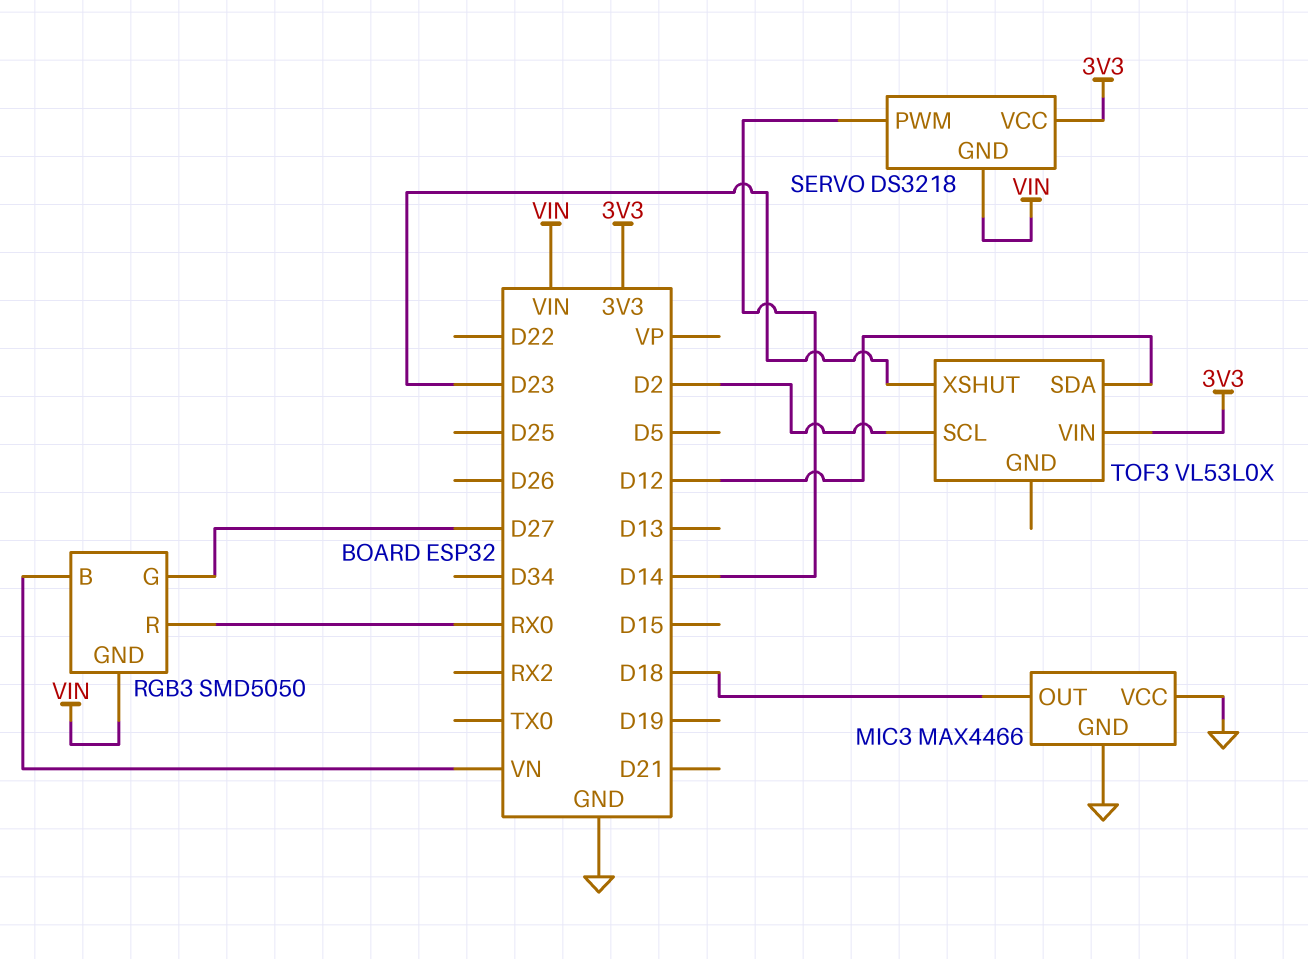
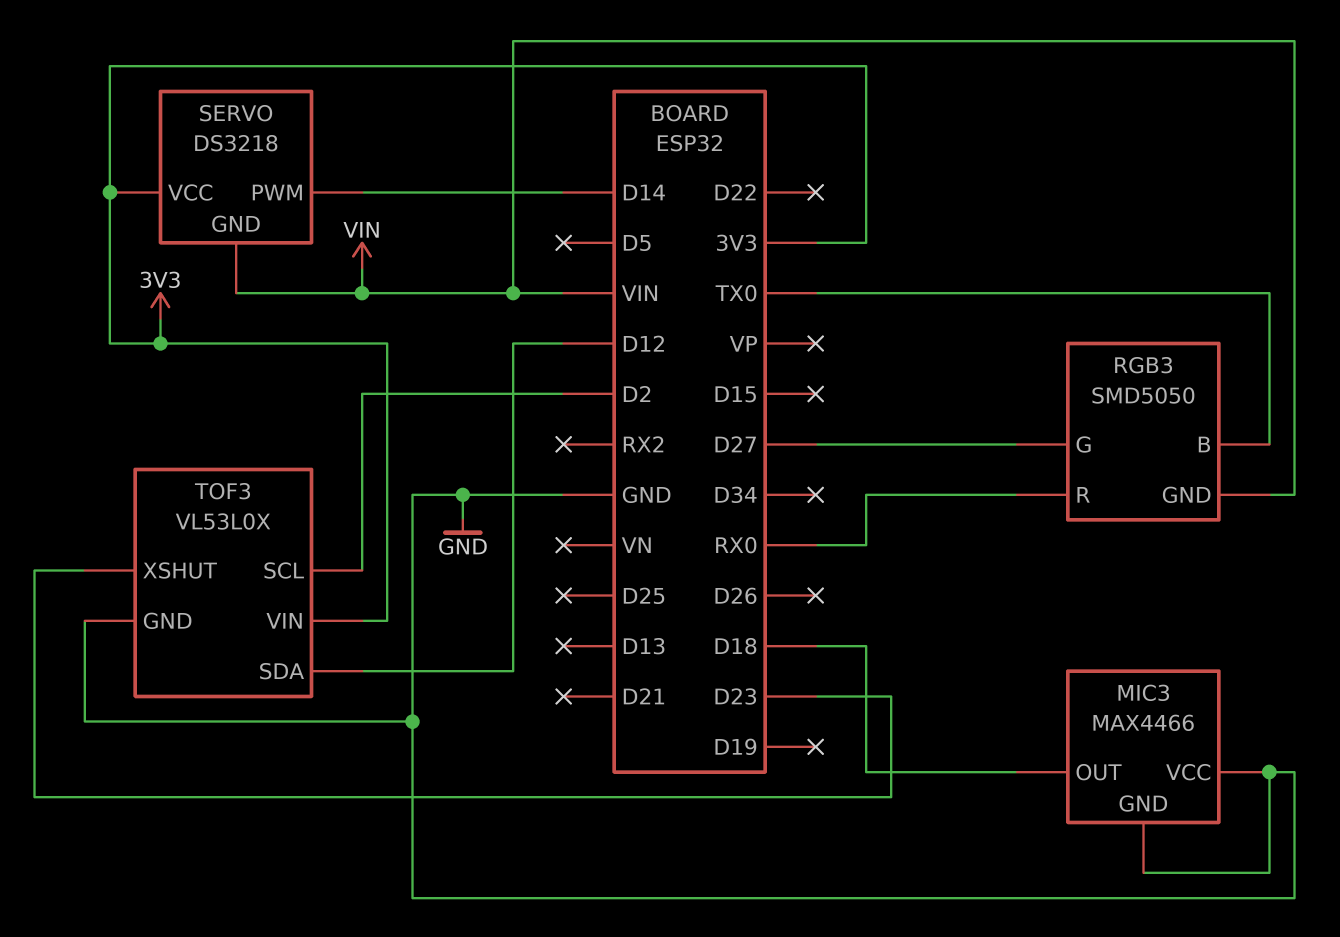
RGB3 pin B: VN -> TX0
TOF3 pin GND: none -> GND

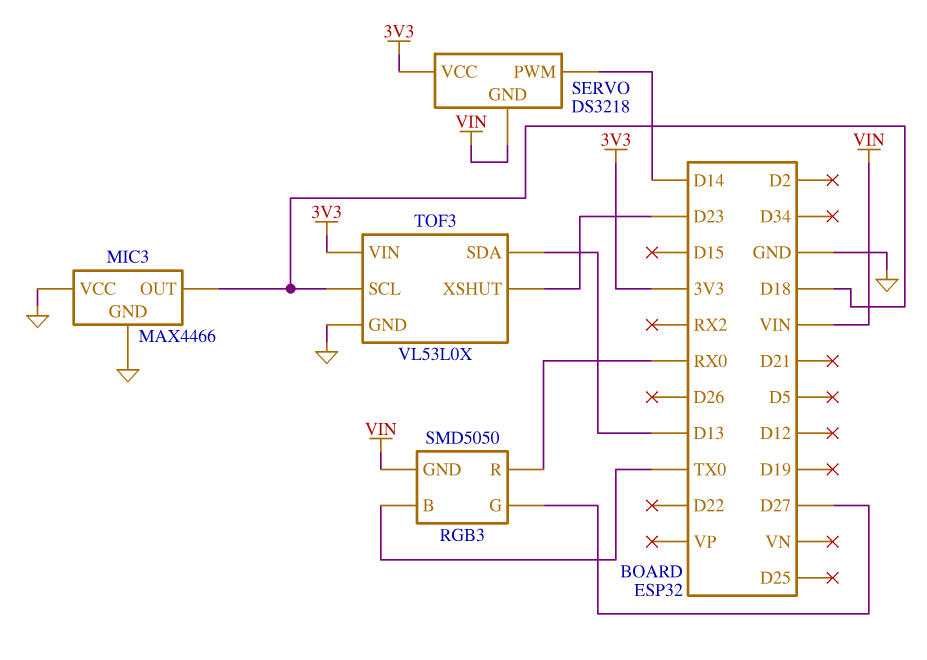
TOF3 pin SCL: D2 -> D18
TOF3 pin SDA: D12 -> D13

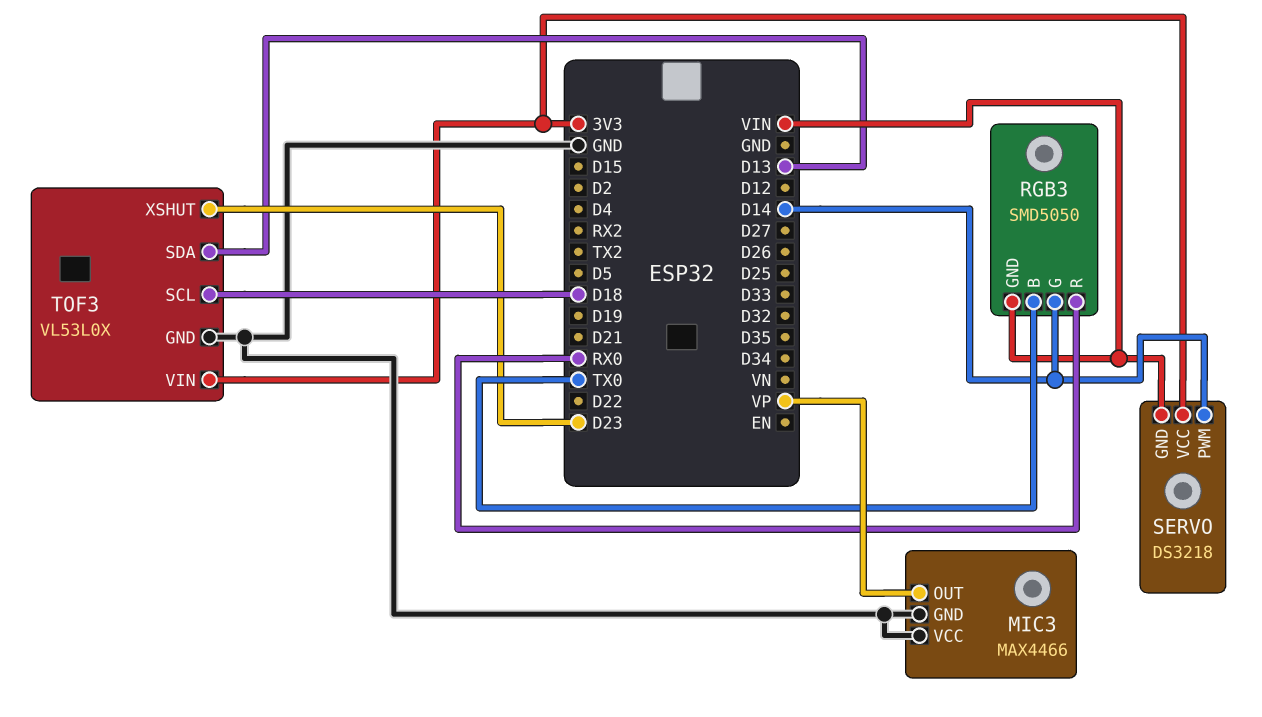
MIC3 pin OUT: D18 -> VP
RGB3 pin G: D27 -> D14

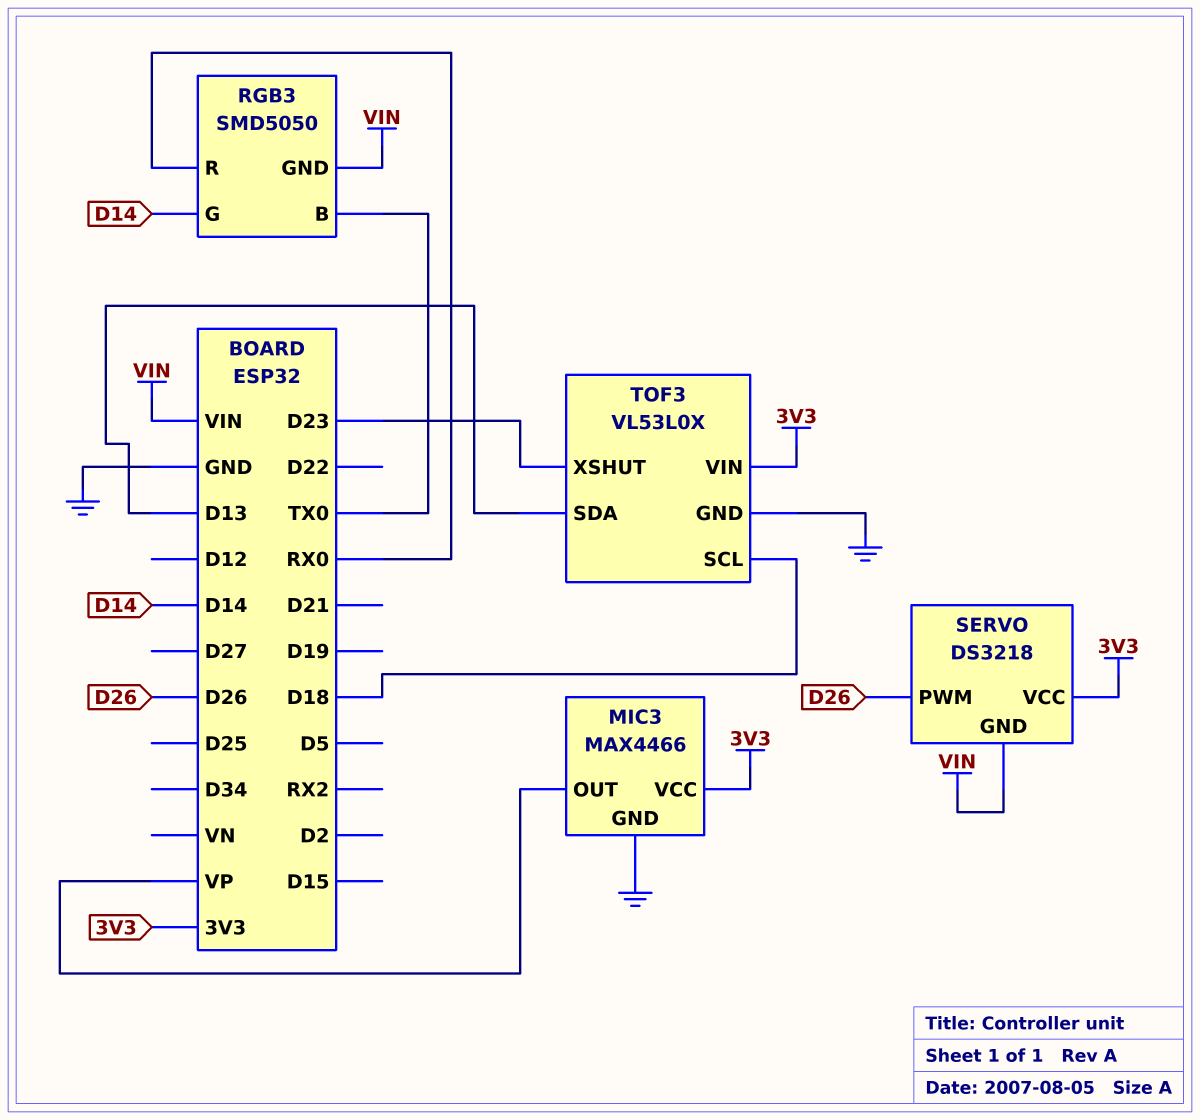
MIC3 pin VCC: GND -> 3V3
SERVO pin PWM: D14 -> D26

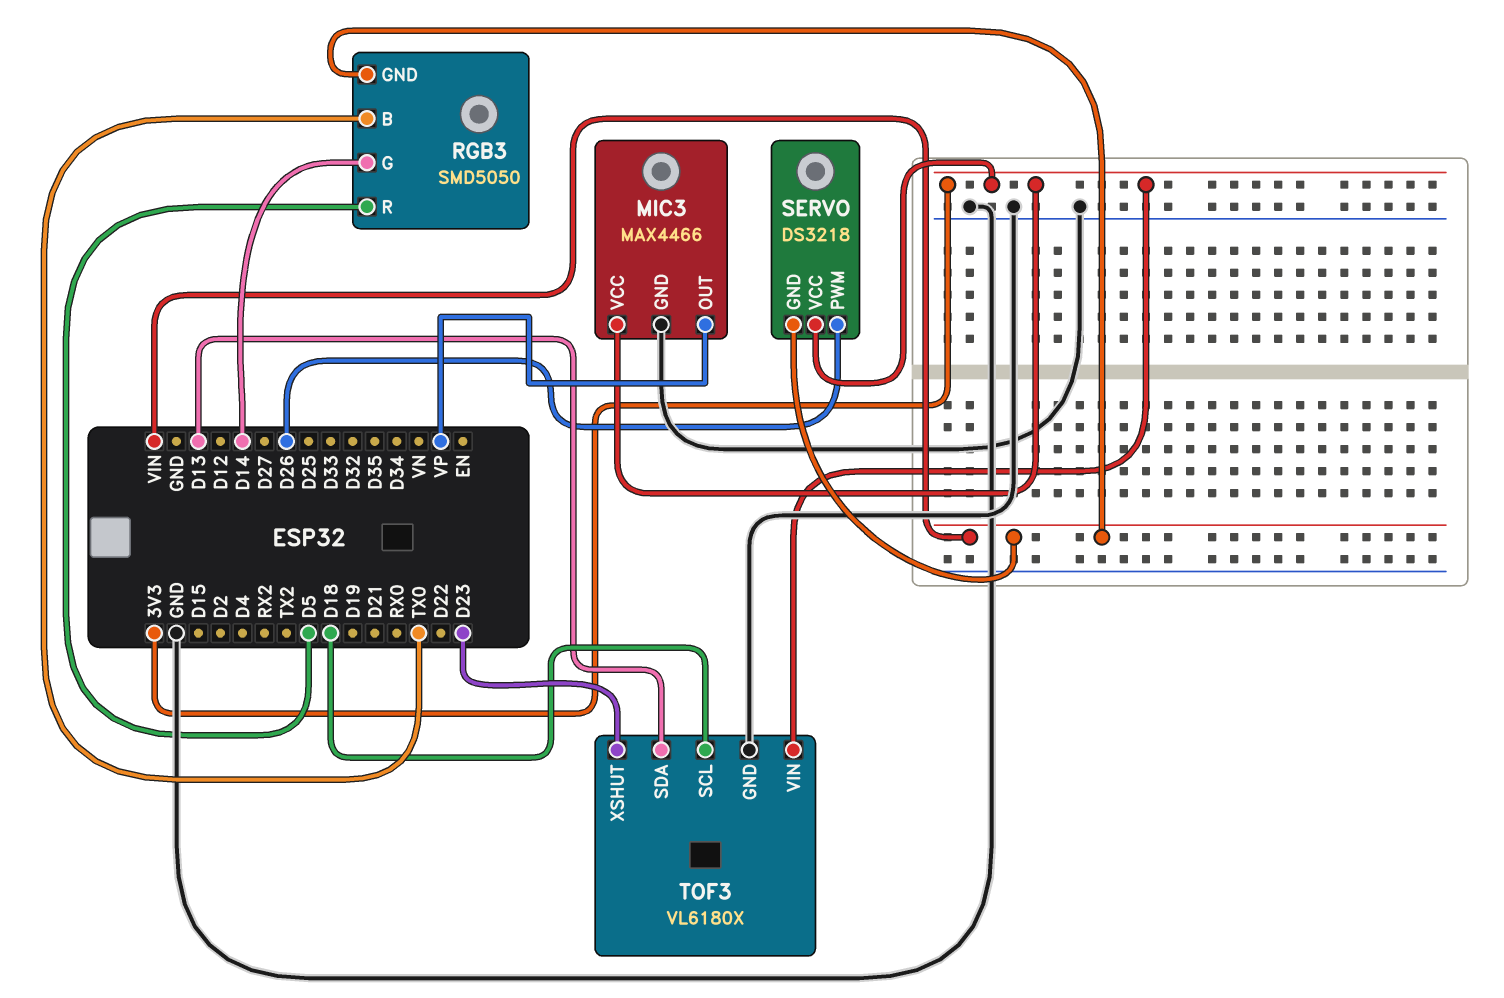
RGB3 pin R: RX0 -> D5
TOF3: VL53L0X -> VL6180X

